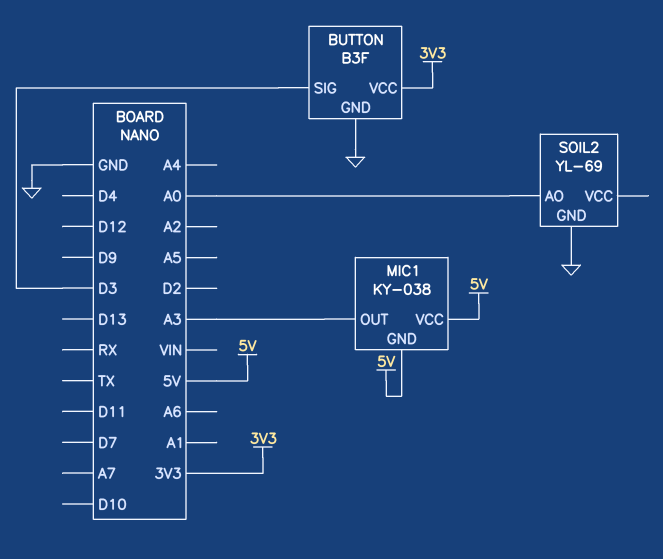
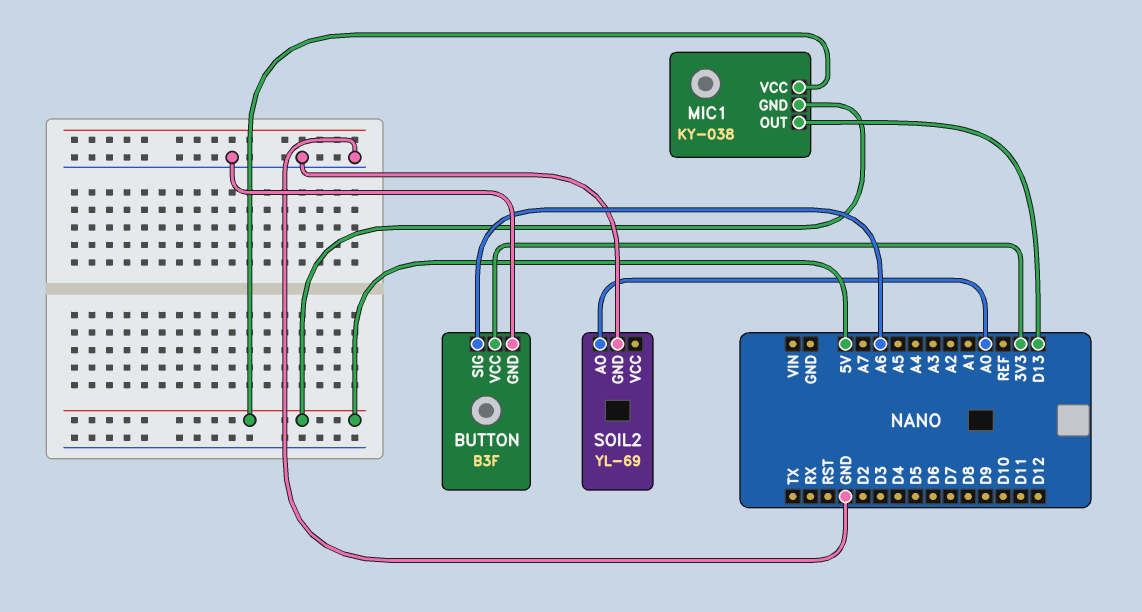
BUTTON pin SIG: D3 -> A6
MIC1 pin OUT: A3 -> D13

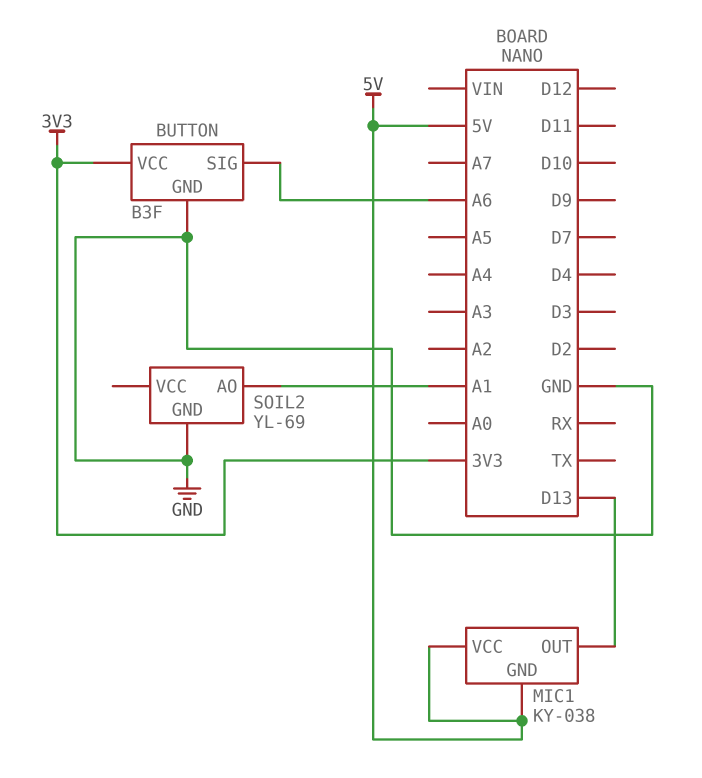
SOIL2 pin AO: A0 -> A1

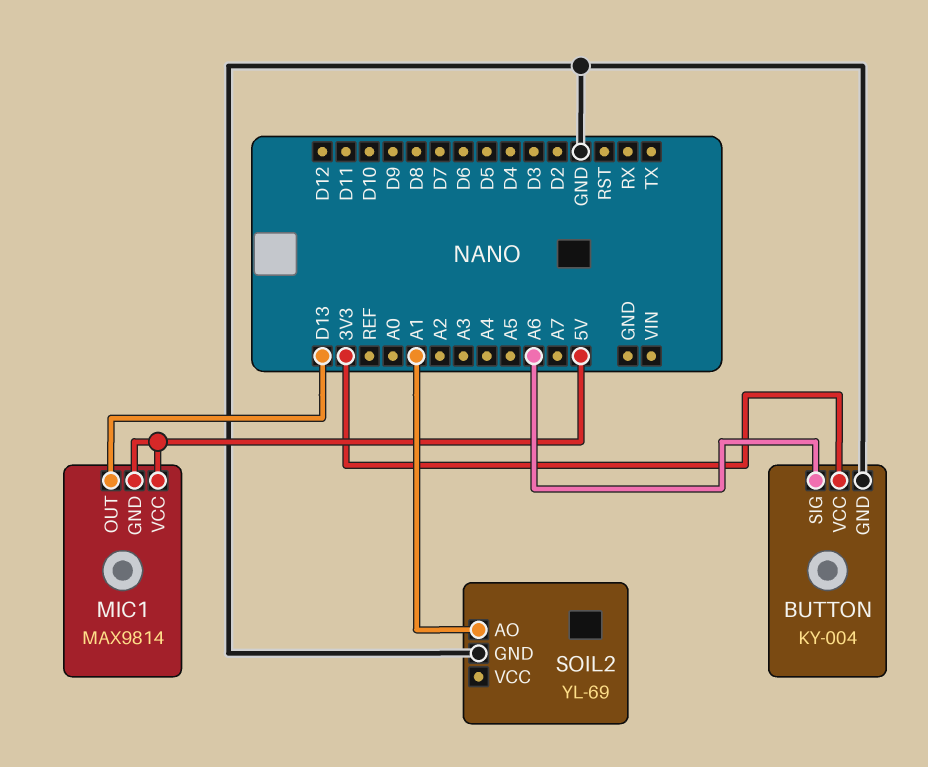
BUTTON: B3F -> KY-004
MIC1: KY-038 -> MAX9814

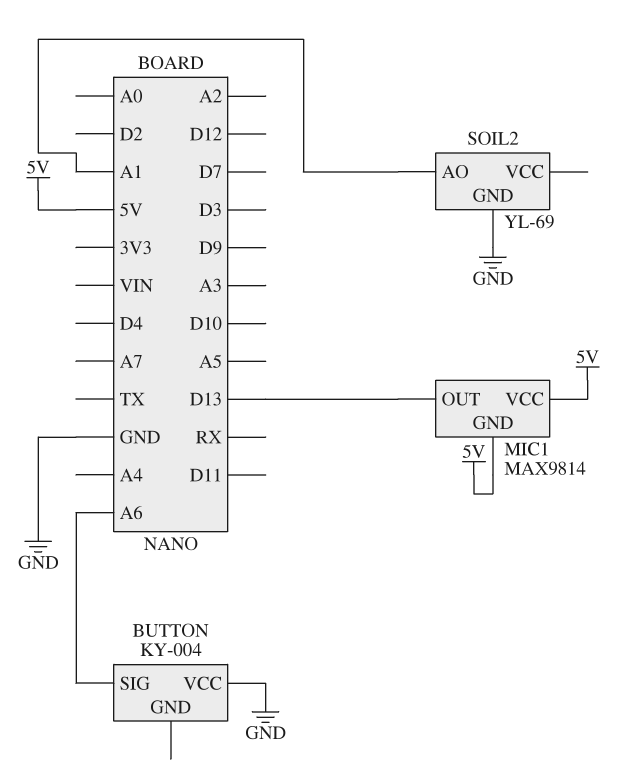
BUTTON pin GND: GND -> none
BUTTON pin VCC: 3V3 -> GND

